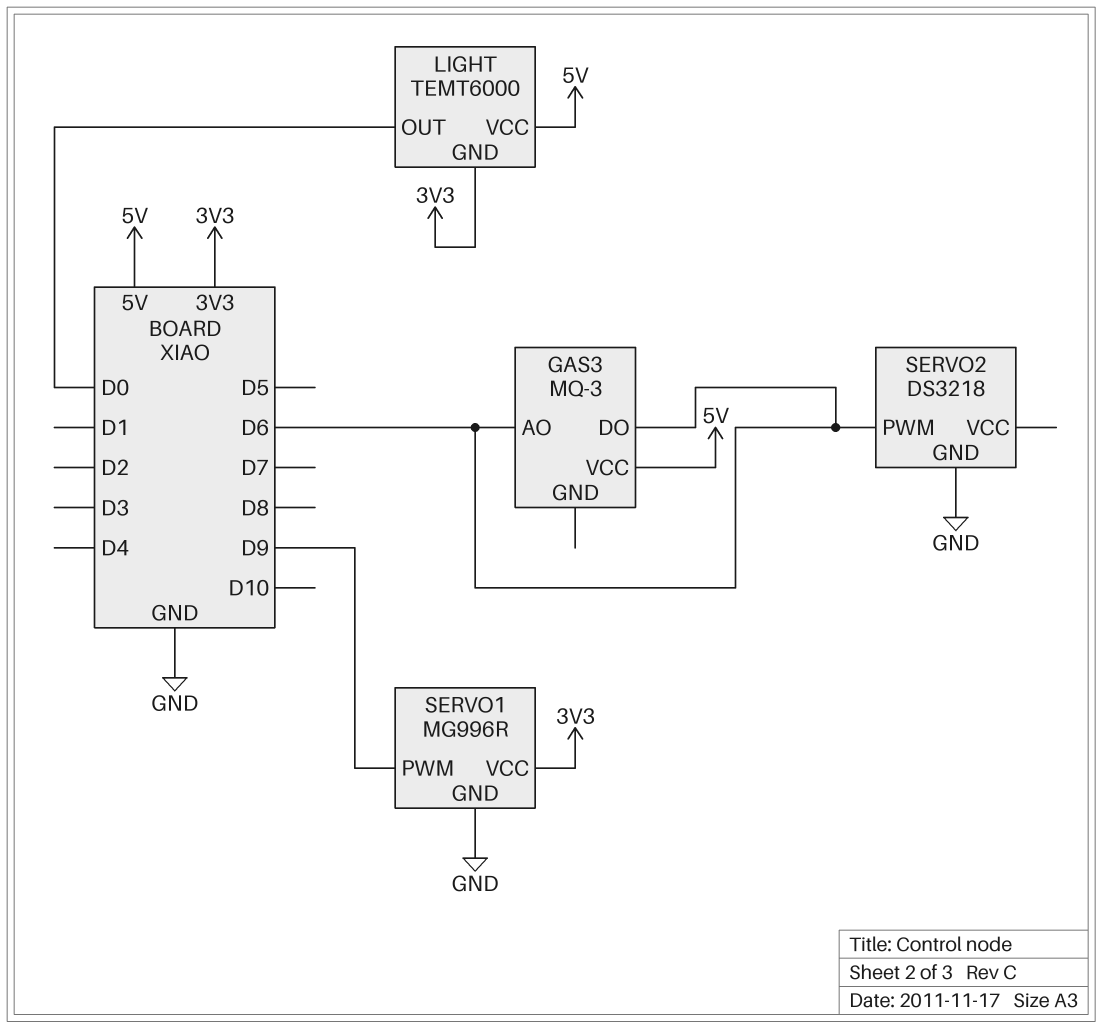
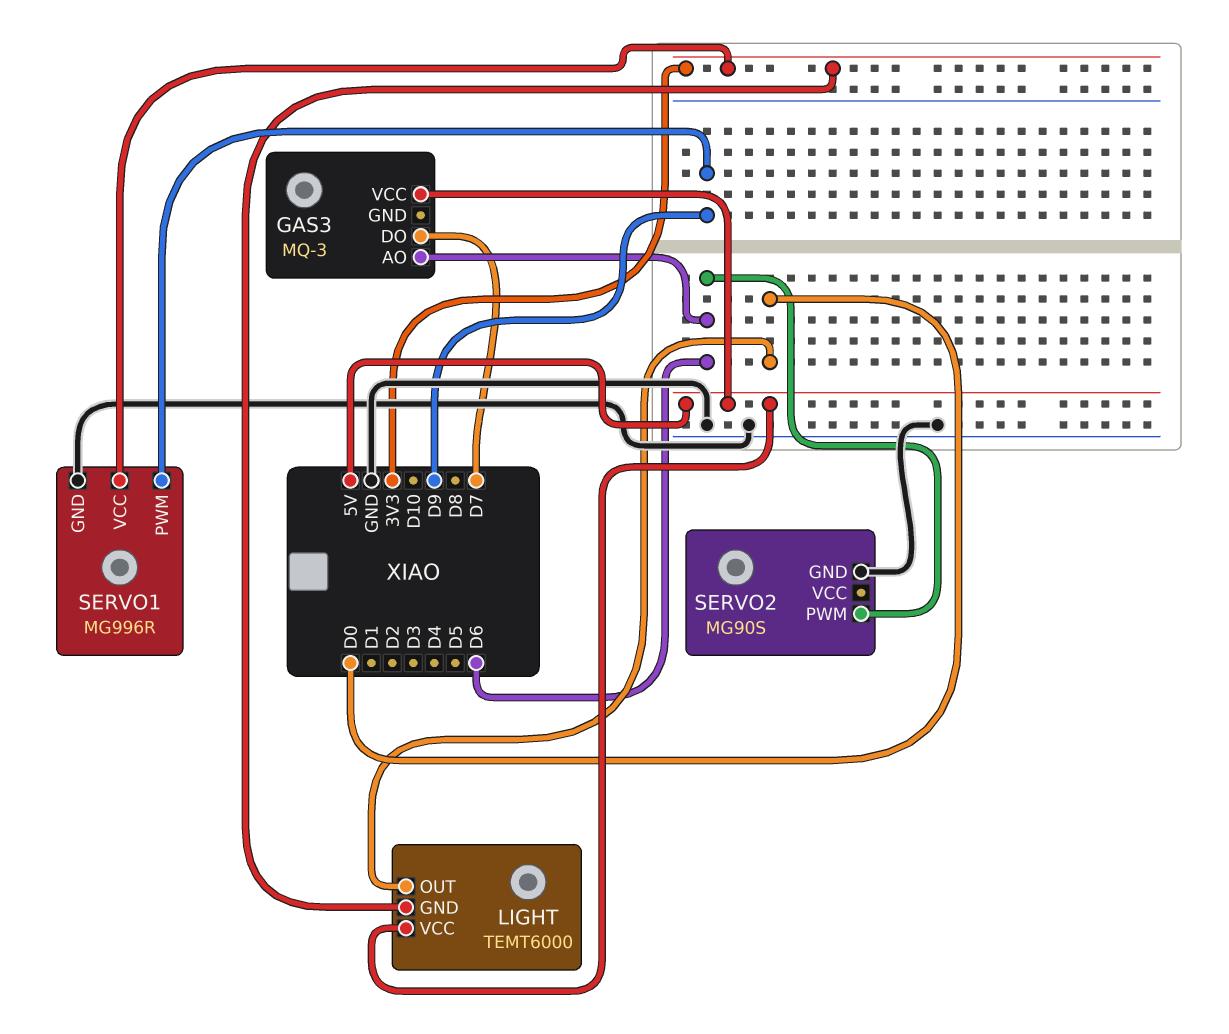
GAS3 pin DO: D6 -> D7
SERVO2: DS3218 -> MG90S

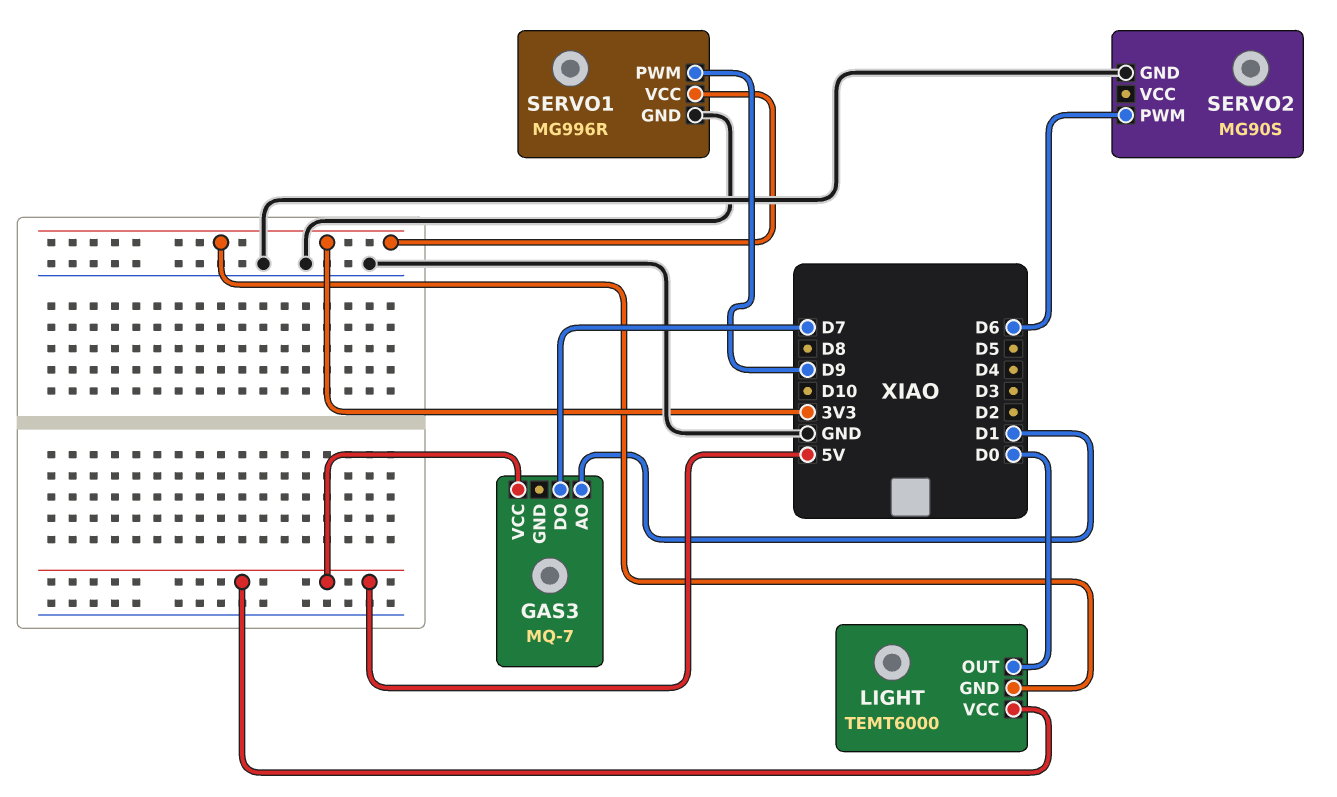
GAS3: MQ-3 -> MQ-7
GAS3 pin AO: D6 -> D1

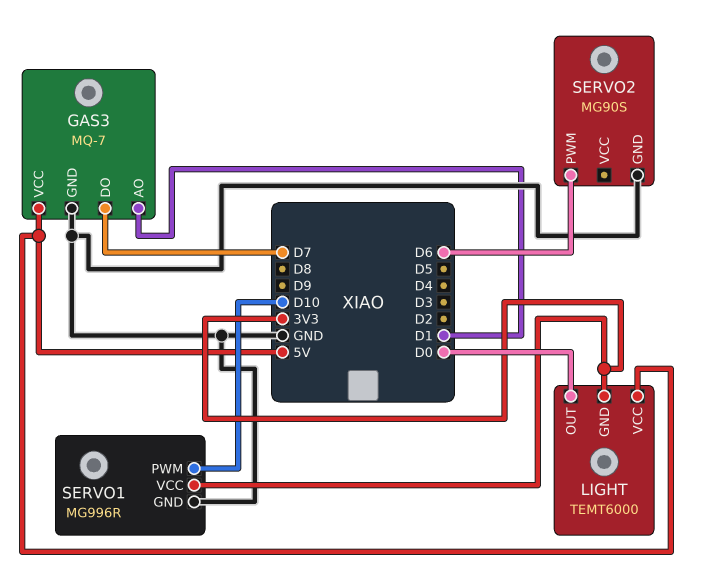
GAS3 pin GND: none -> GND
SERVO1 pin PWM: D9 -> D10

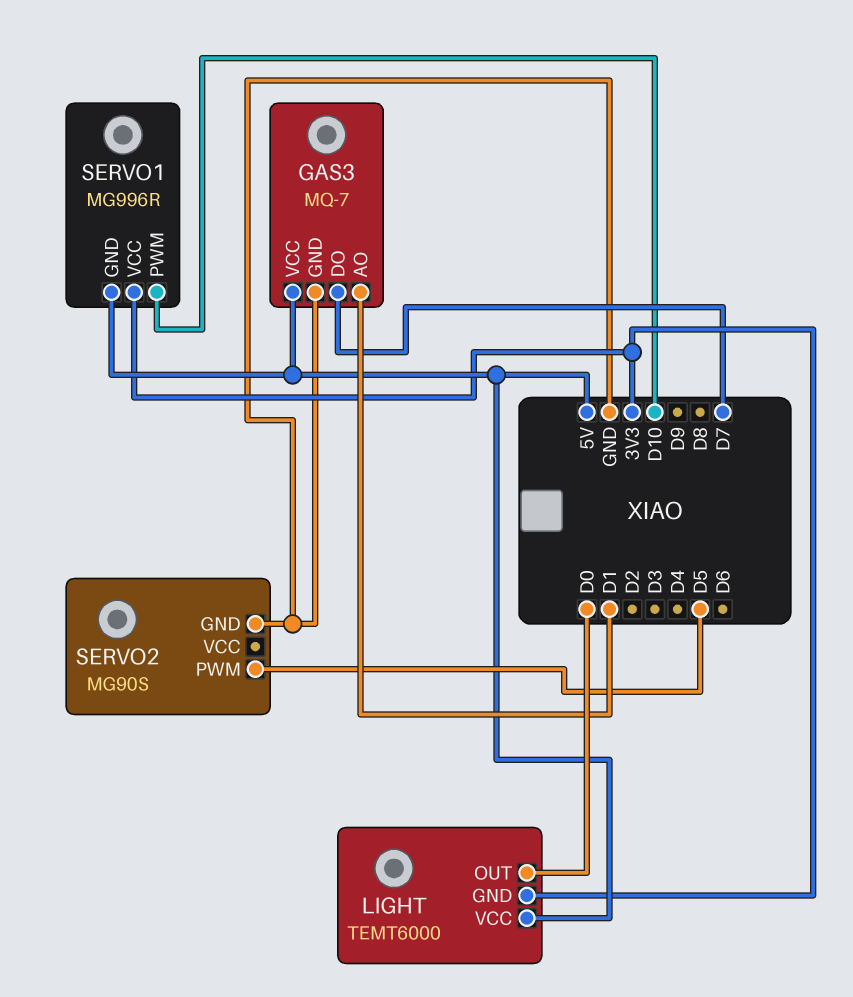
SERVO1 pin GND: GND -> 5V
SERVO2 pin PWM: D6 -> D5

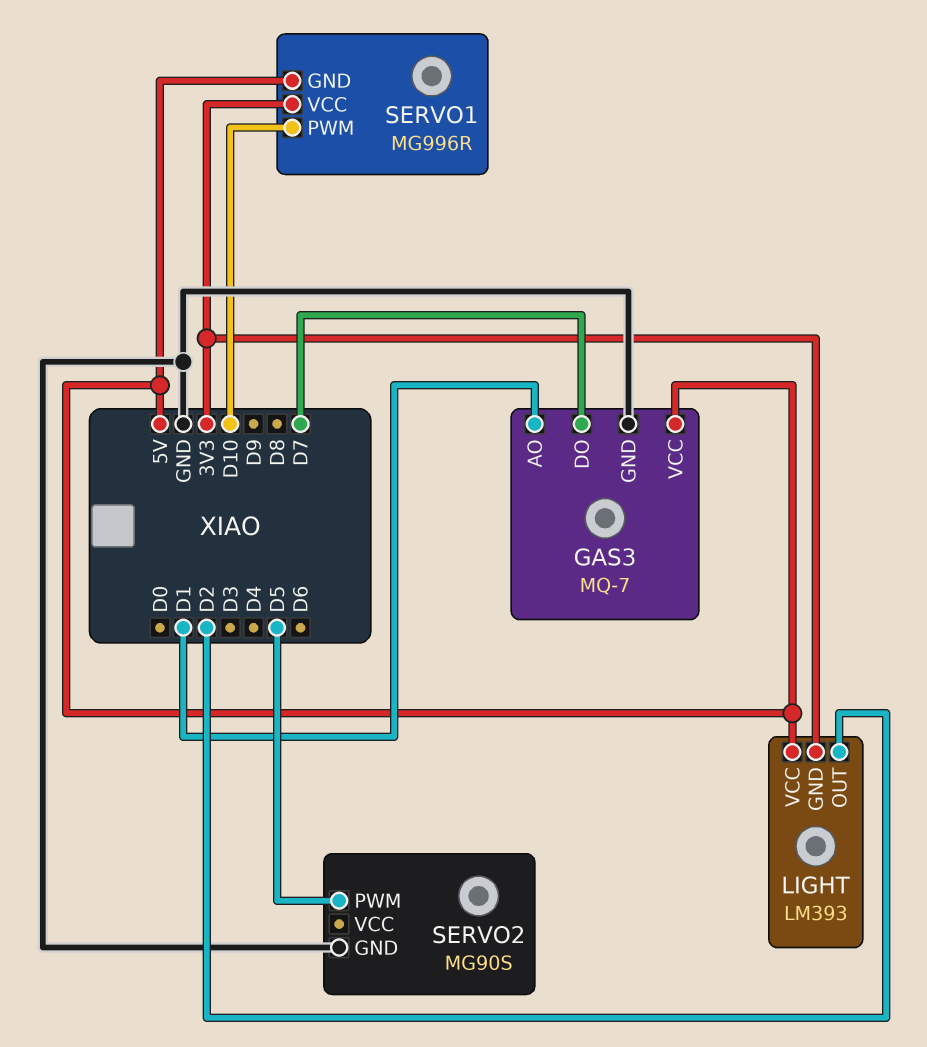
LIGHT: TEMT6000 -> LM393
LIGHT pin OUT: D0 -> D2

